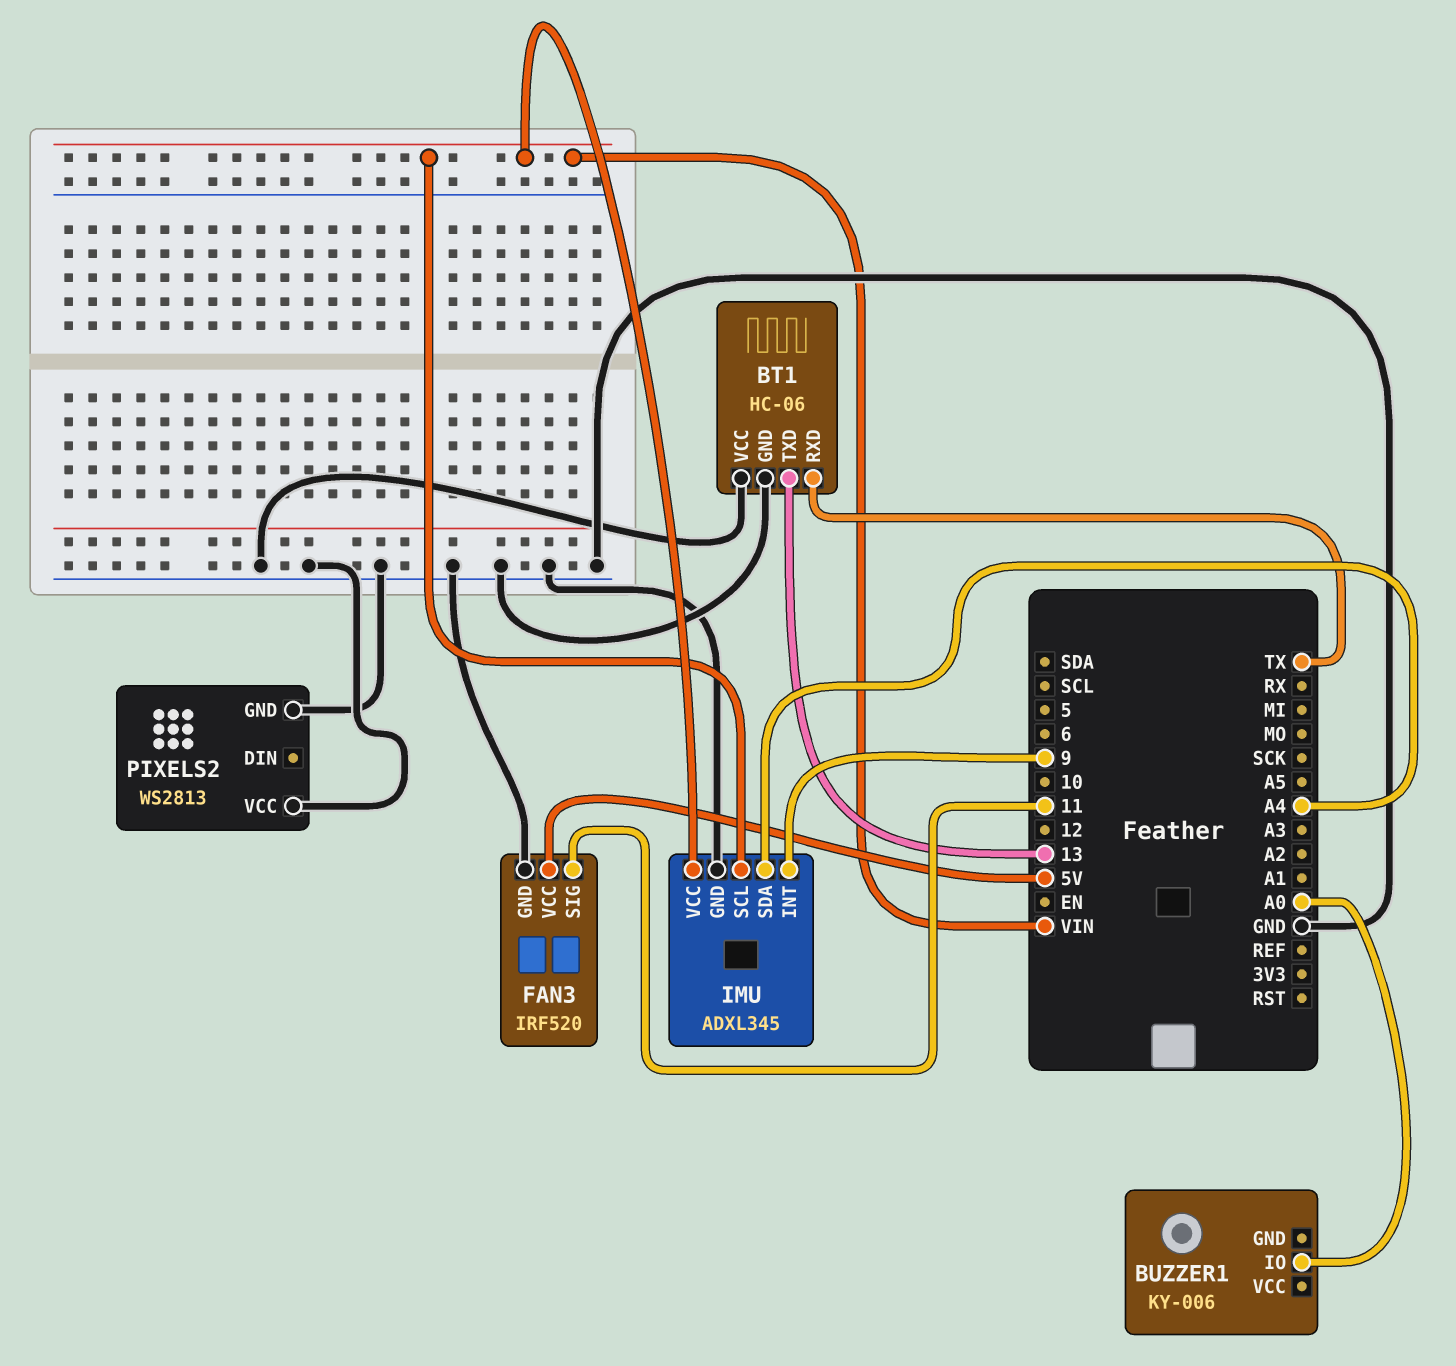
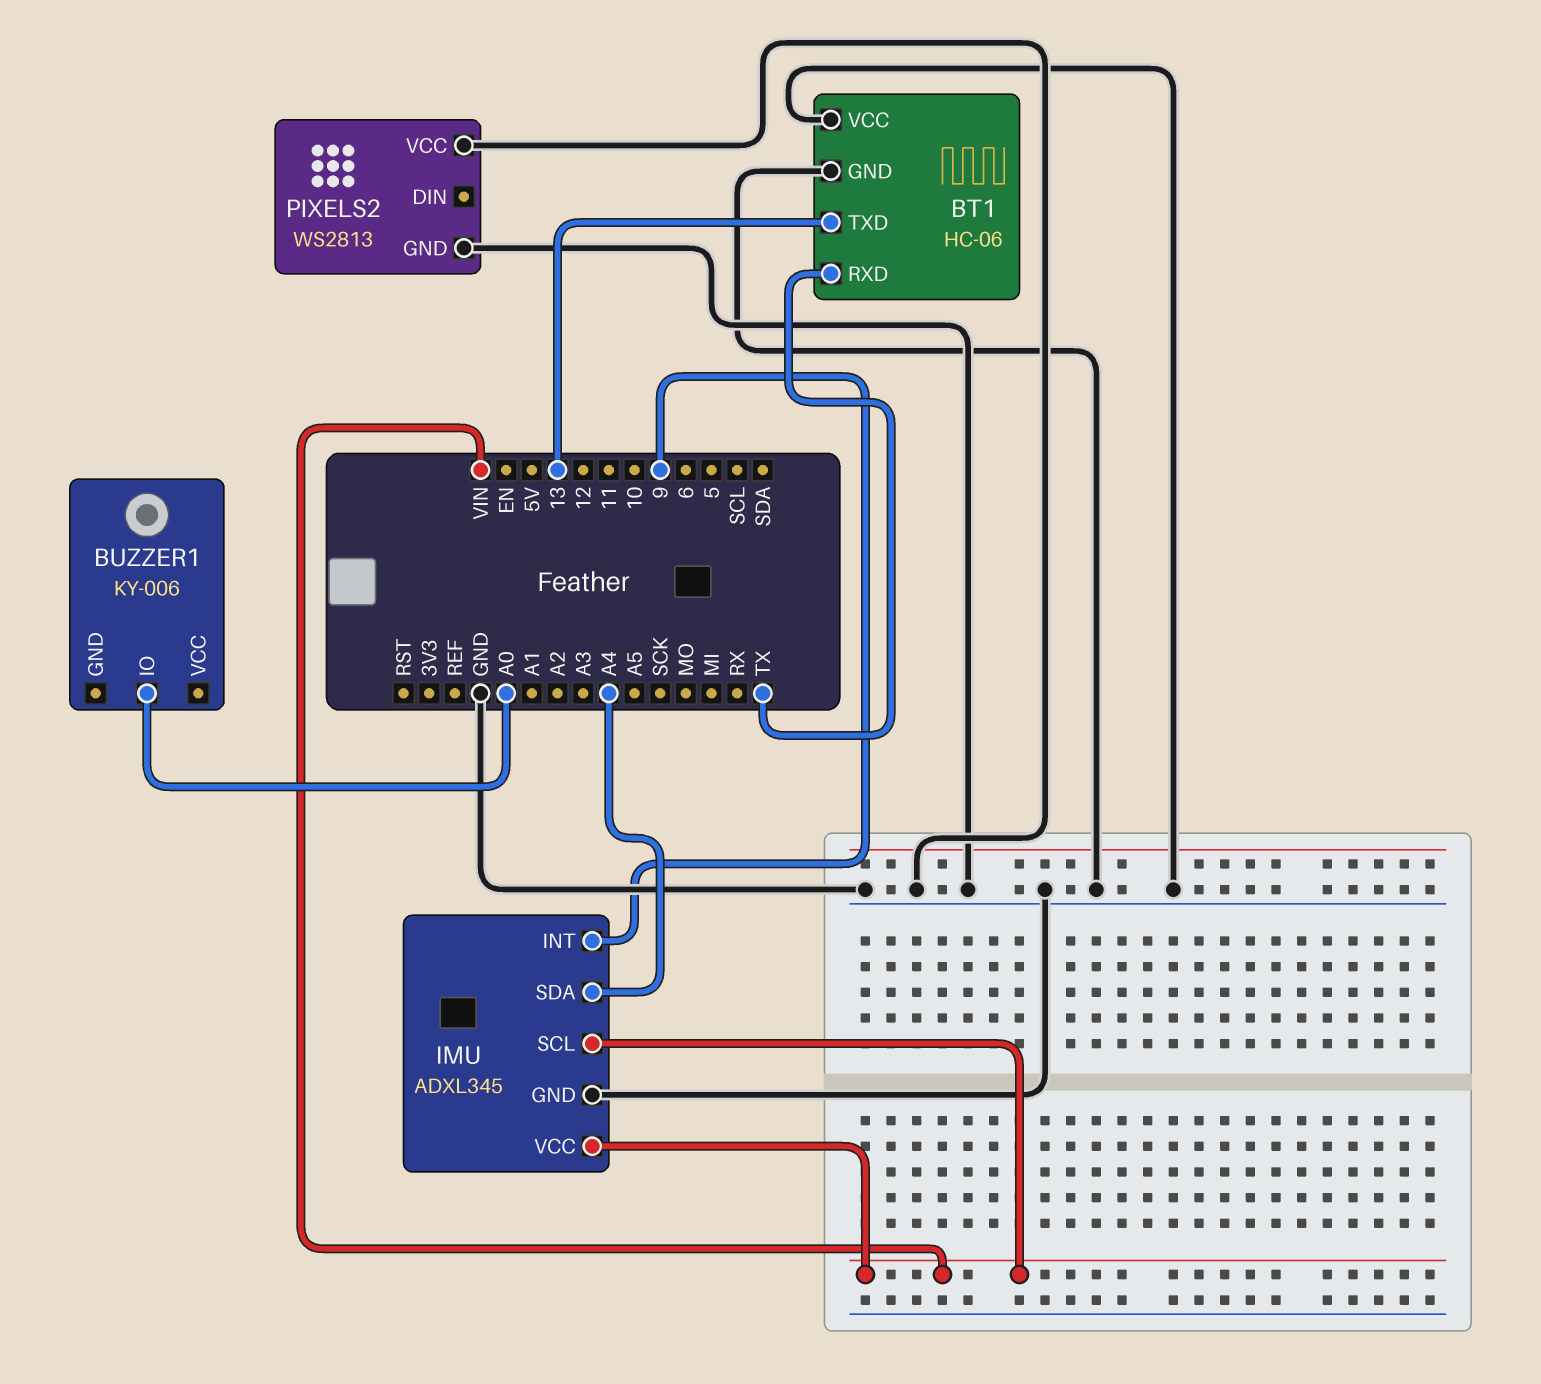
FAN3: IRF520 -> none
FAN3 pin GND: GND -> none
FAN3 pin SIG: 11 -> none
FAN3 pin VCC: 5V -> none

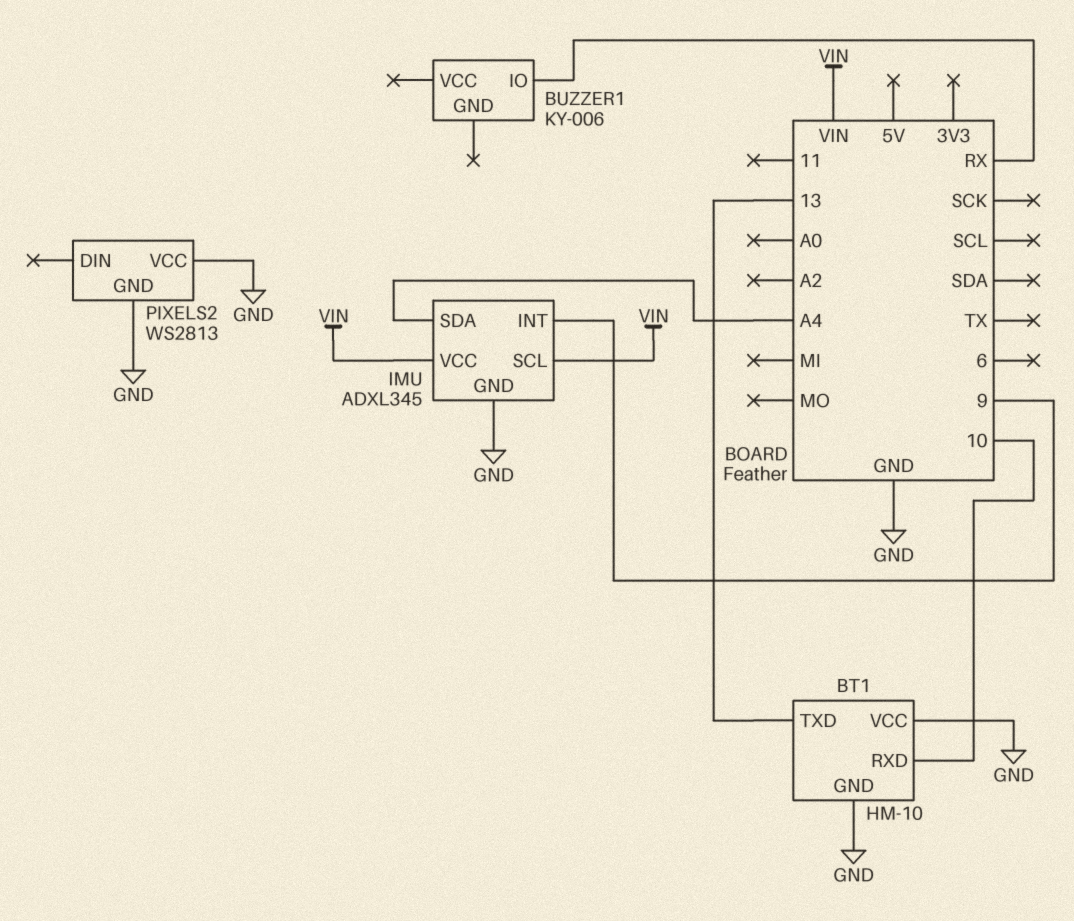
BT1: HC-06 -> HM-10
BT1 pin RXD: TX -> 10
BUZZER1 pin IO: A0 -> RX

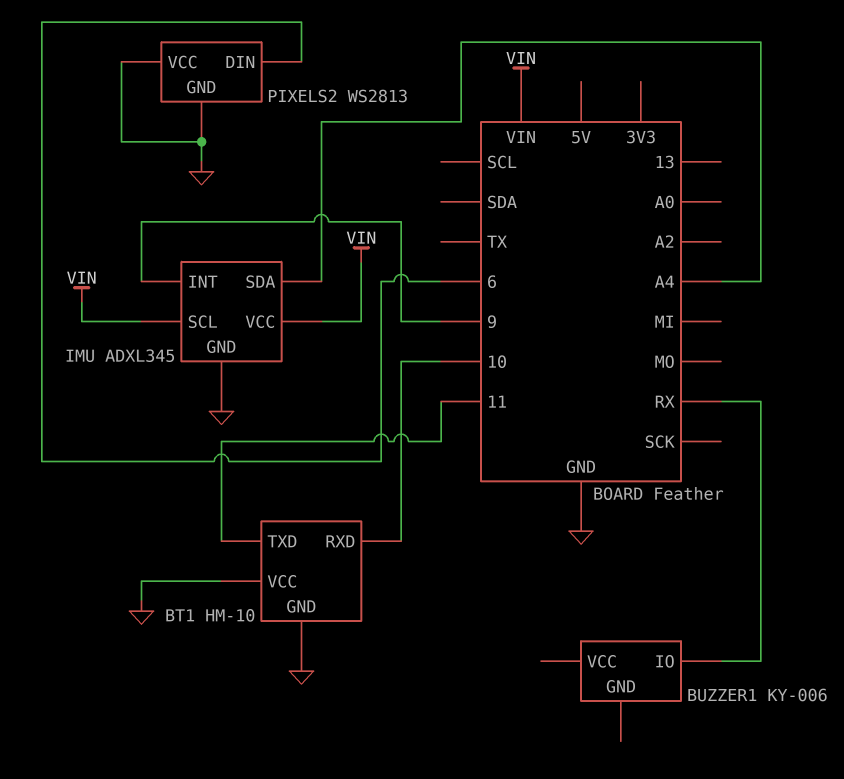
BT1 pin TXD: 13 -> 11
PIXELS2 pin DIN: none -> 6

